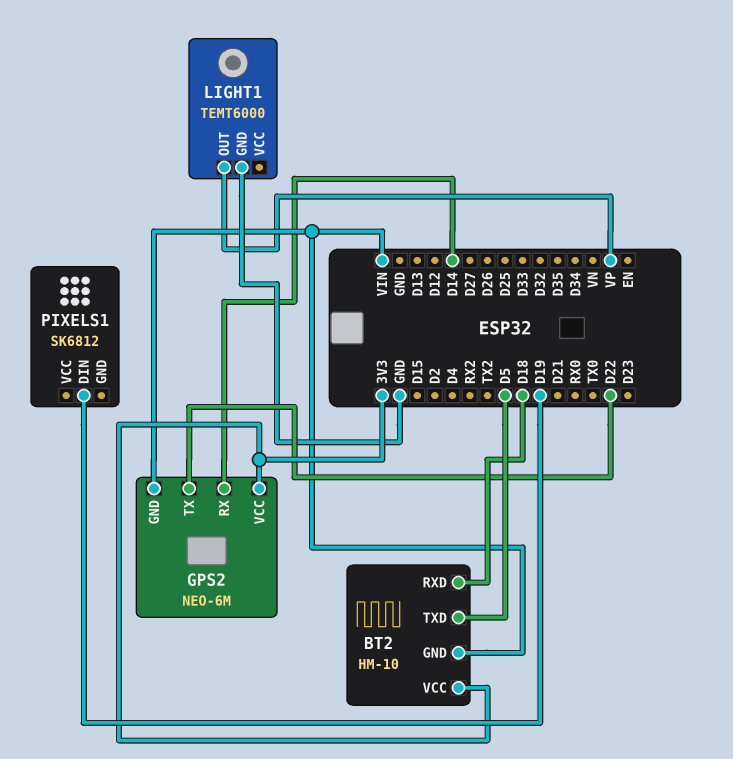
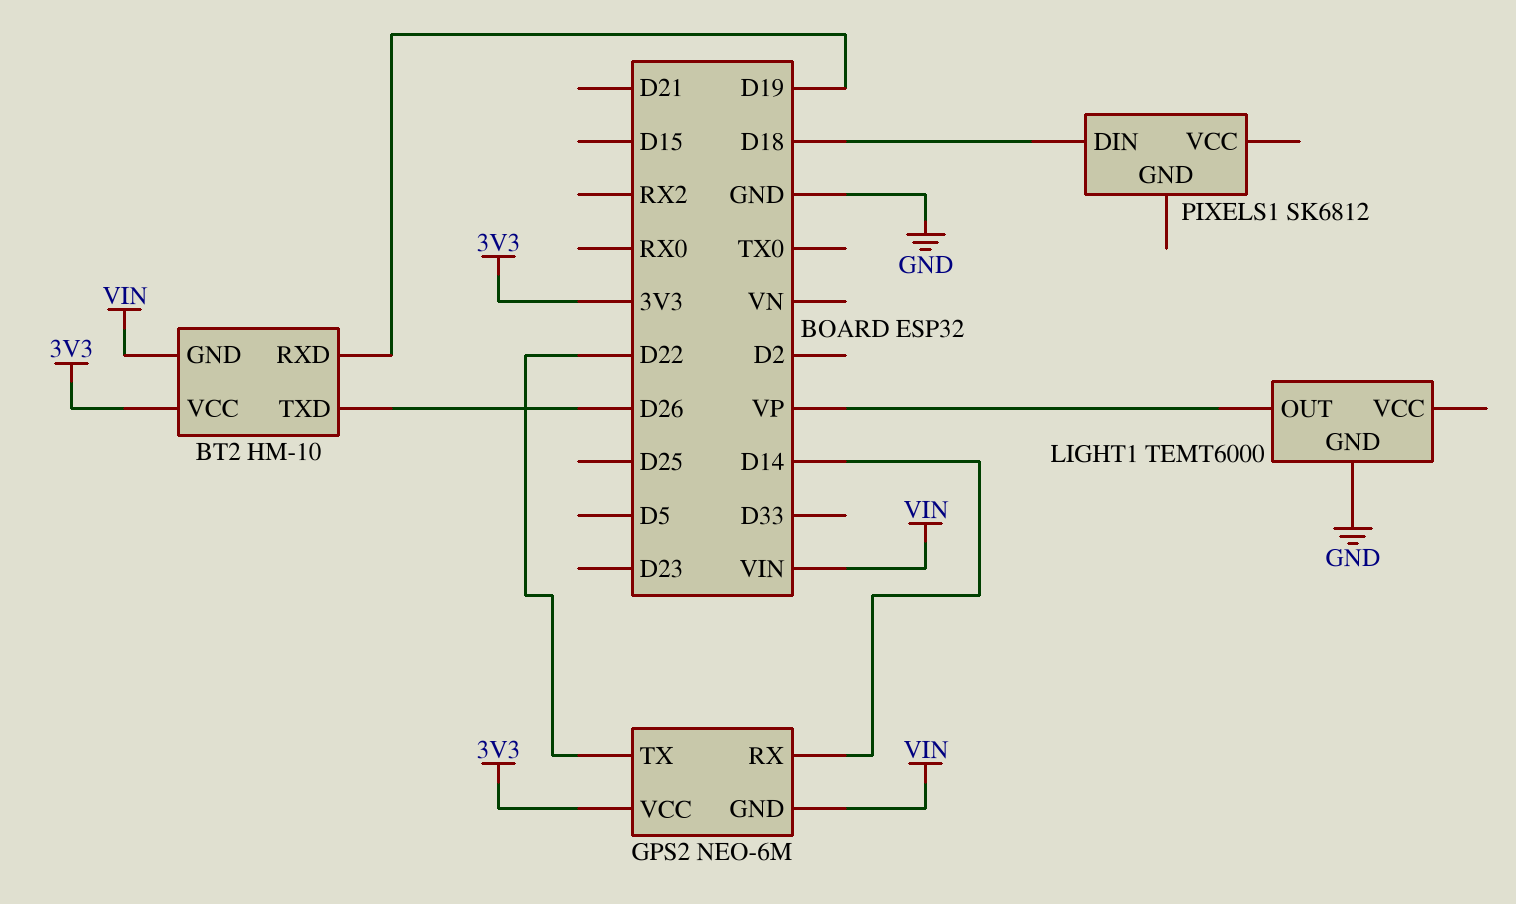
BT2 pin RXD: D18 -> D19
BT2 pin TXD: D5 -> D26
PIXELS1 pin DIN: D19 -> D18

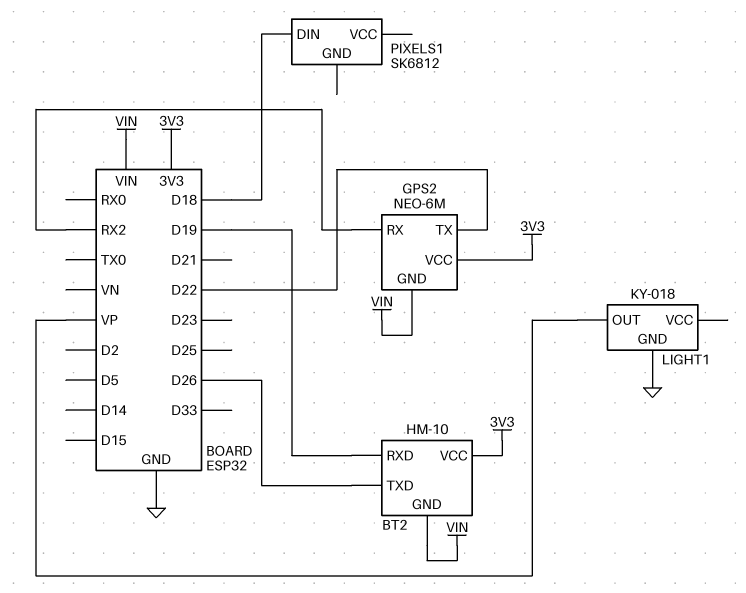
GPS2 pin RX: D14 -> RX2
LIGHT1: TEMT6000 -> KY-018

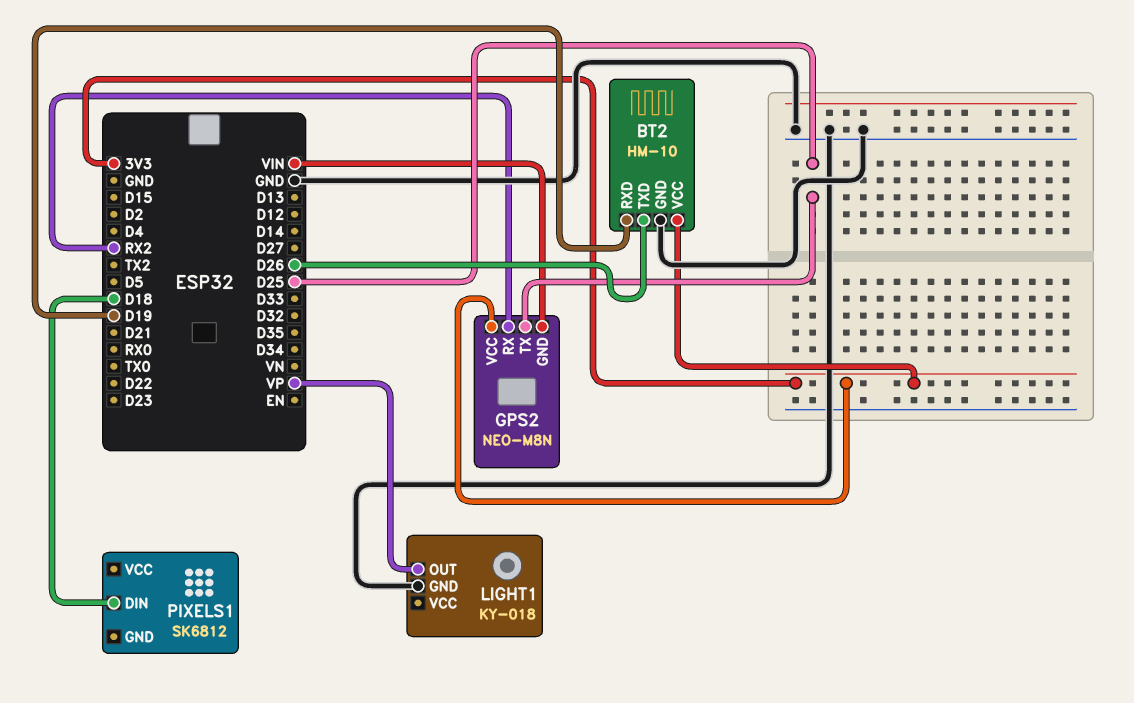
BT2 pin GND: VIN -> GND
GPS2: NEO-6M -> NEO-M8N
GPS2 pin TX: D22 -> D25

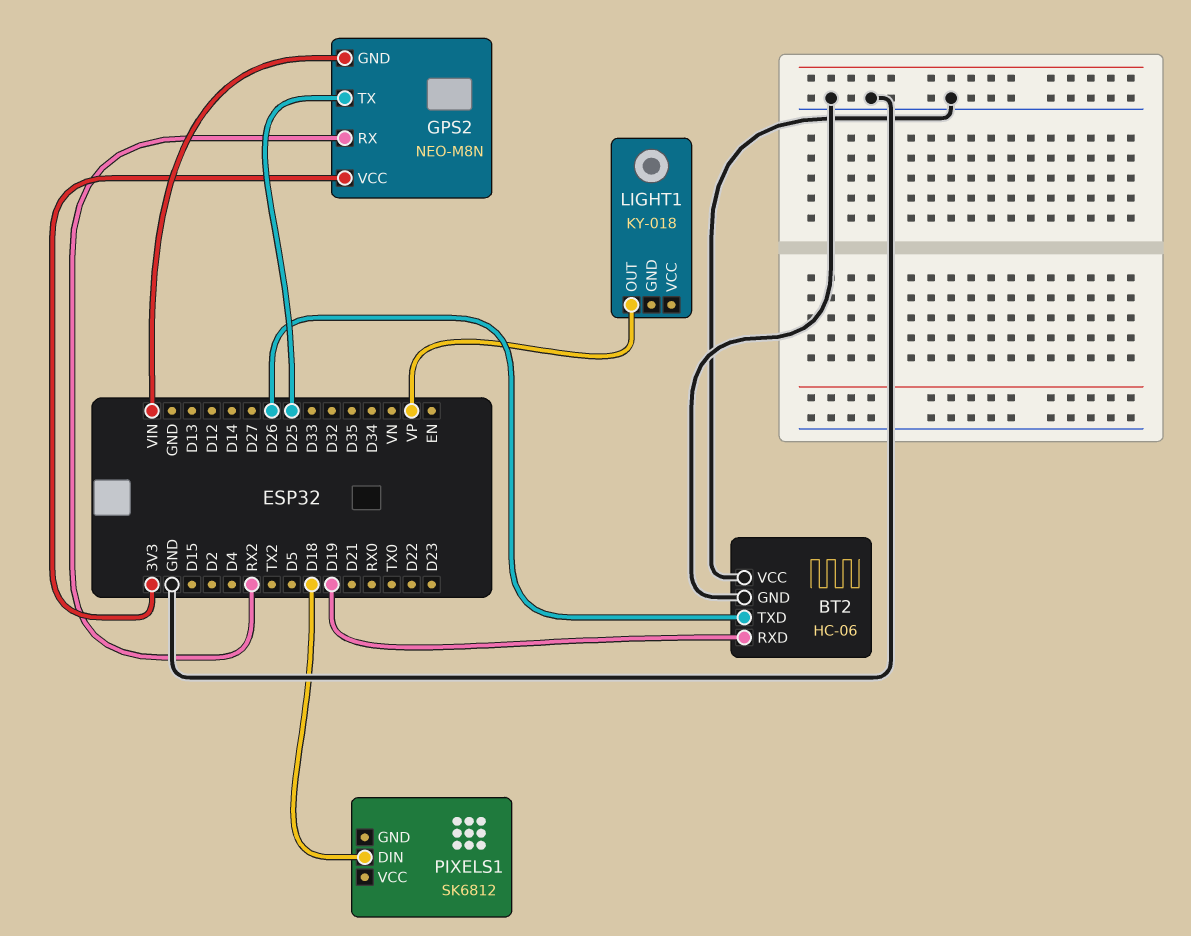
BT2: HM-10 -> HC-06
BT2 pin VCC: 3V3 -> GND
LIGHT1 pin GND: GND -> none

